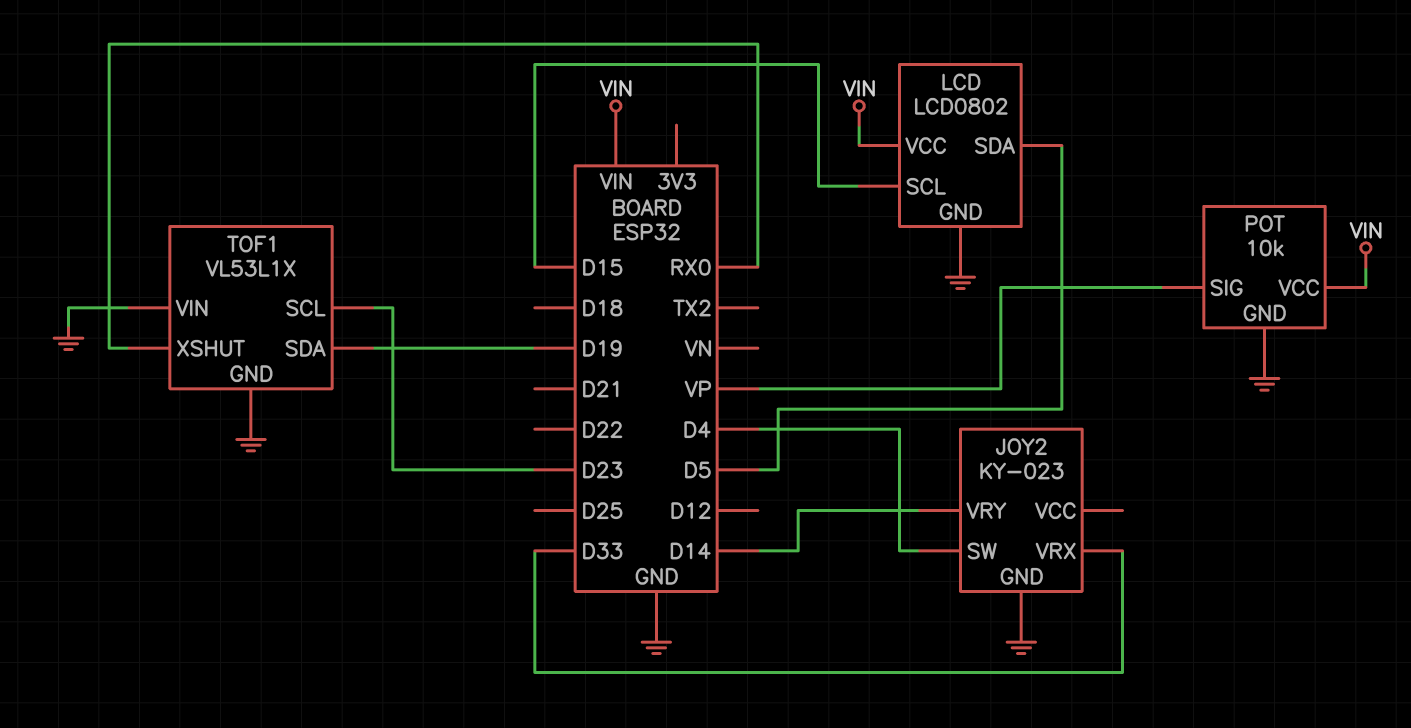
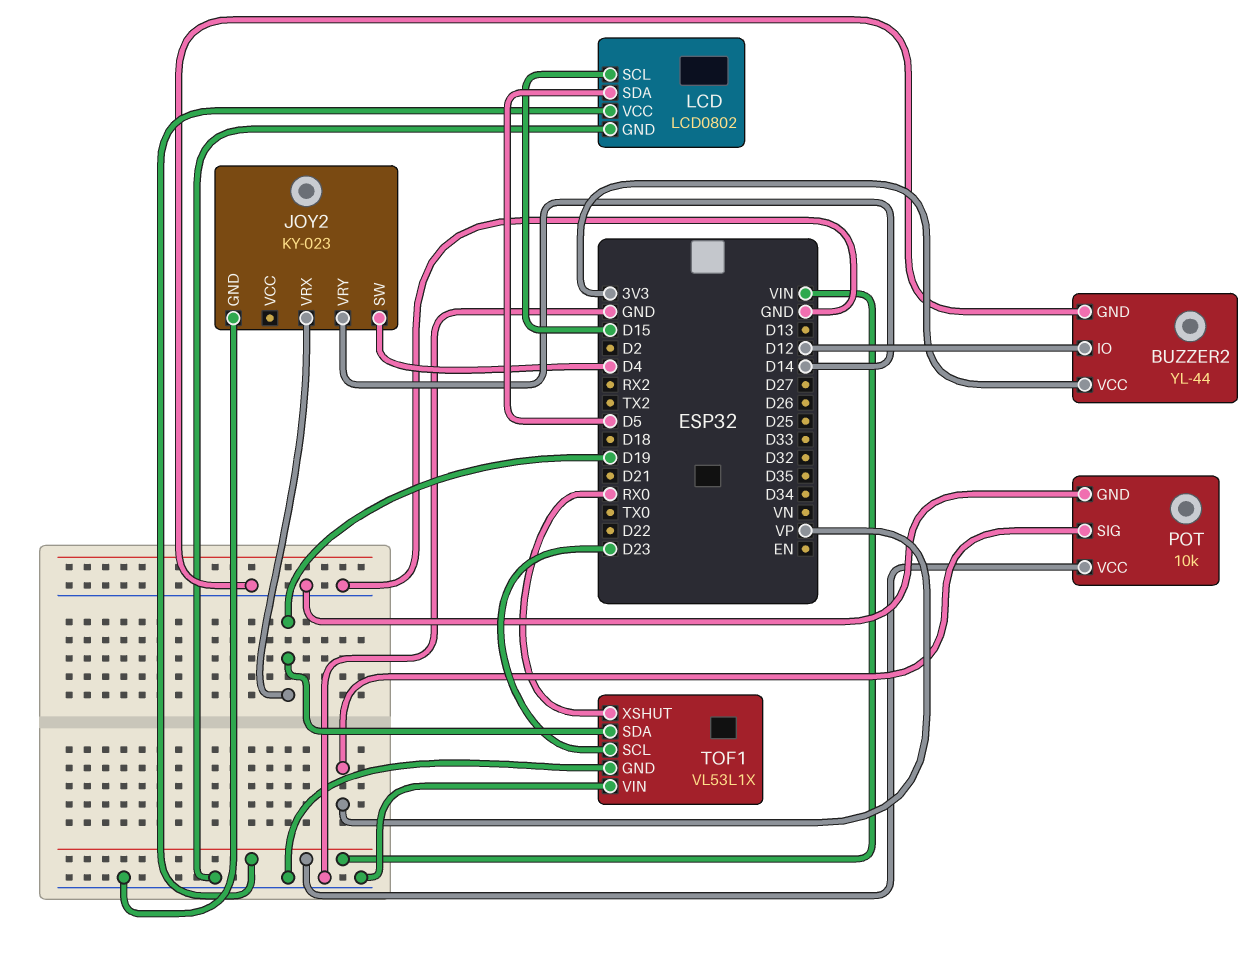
BUZZER2: none -> YL-44
BUZZER2 pin GND: none -> GND
BUZZER2 pin IO: none -> D12
BUZZER2 pin VCC: none -> 3V3
JOY2 pin VRX: D33 -> D19

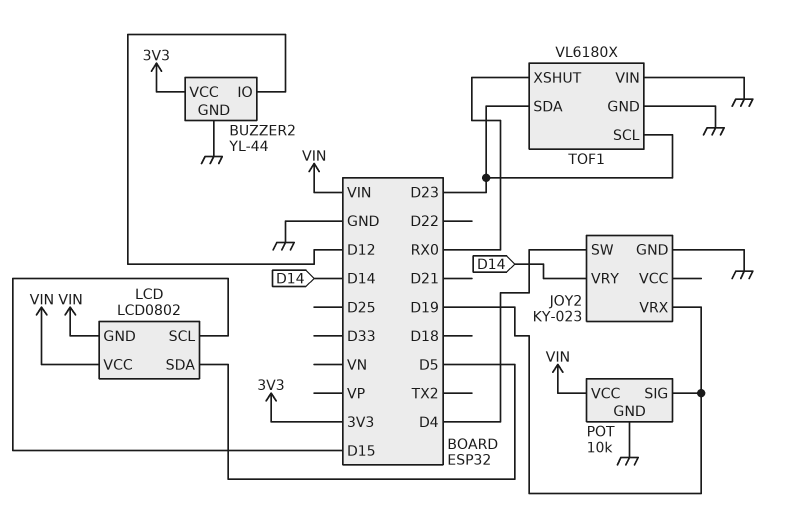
LCD pin GND: GND -> VIN
POT pin SIG: VP -> D19
TOF1: VL53L1X -> VL6180X
TOF1 pin SDA: D19 -> D23

